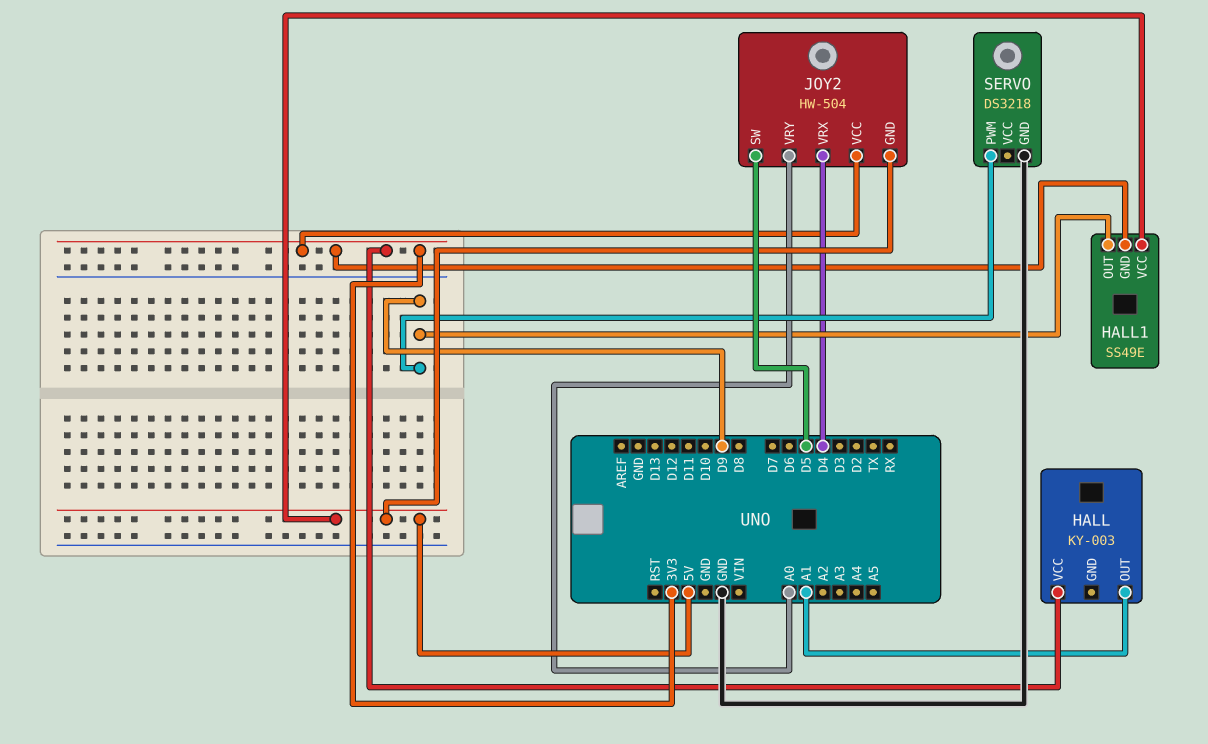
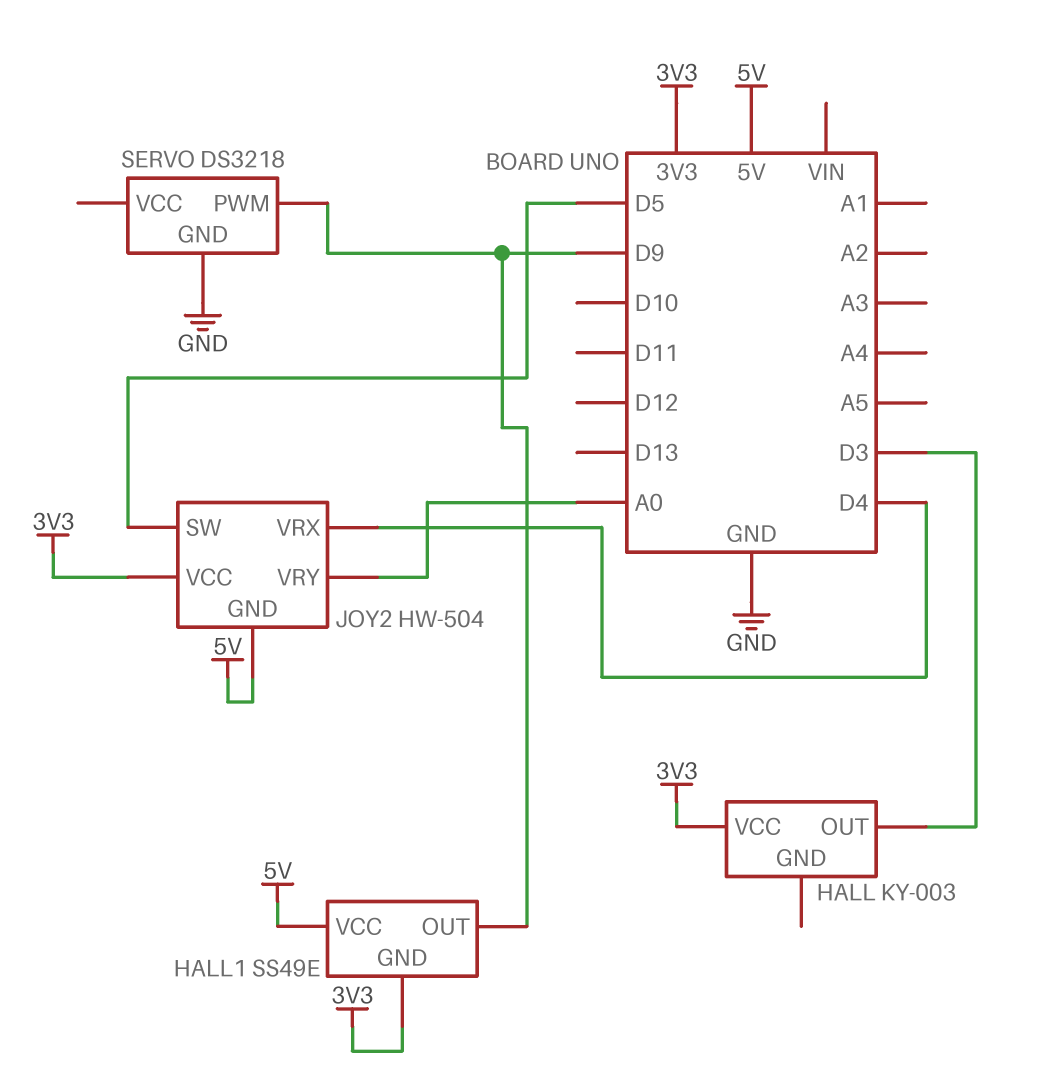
HALL pin OUT: A1 -> D3

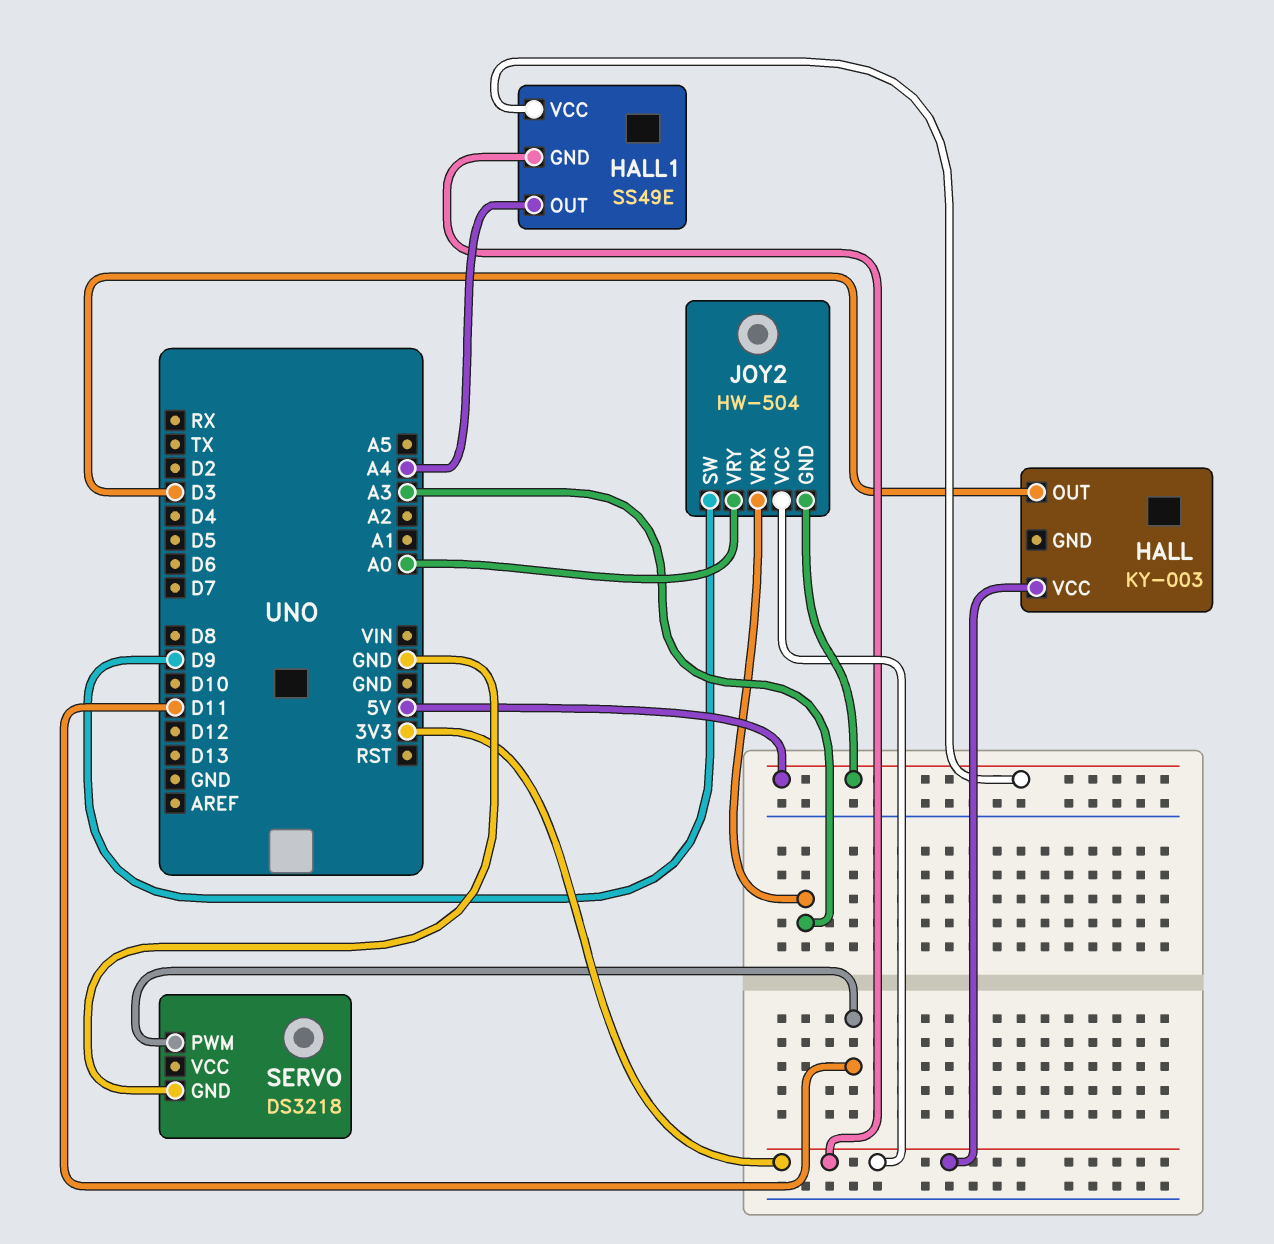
HALL1 pin OUT: D9 -> A4
JOY2 pin SW: D5 -> D9
JOY2 pin VRX: D4 -> A3
SERVO pin PWM: D9 -> D11

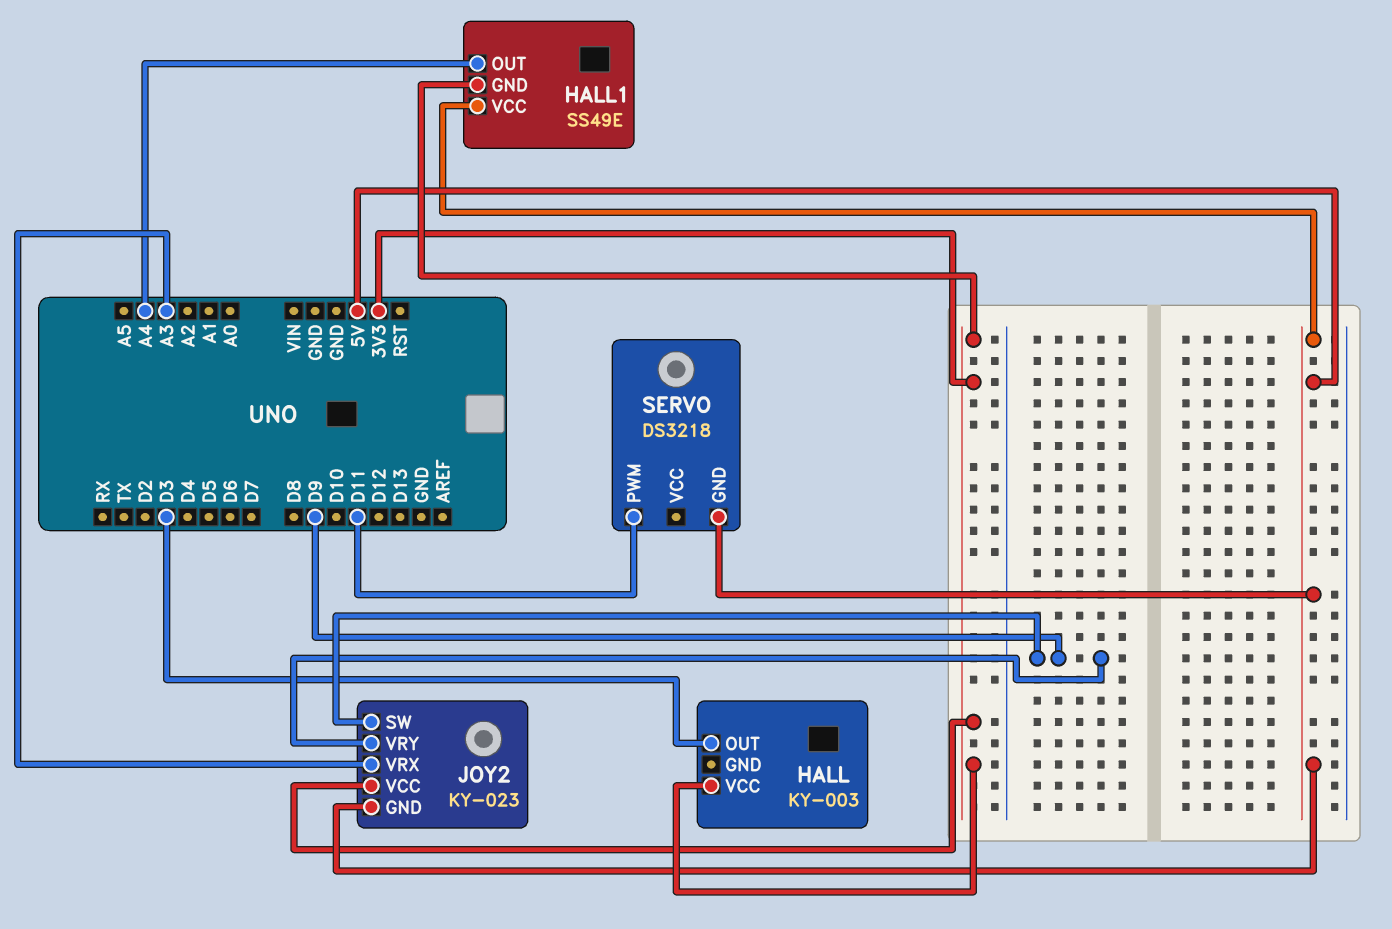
JOY2: HW-504 -> KY-023
JOY2 pin VRY: A0 -> D9
SERVO pin GND: GND -> 5V

